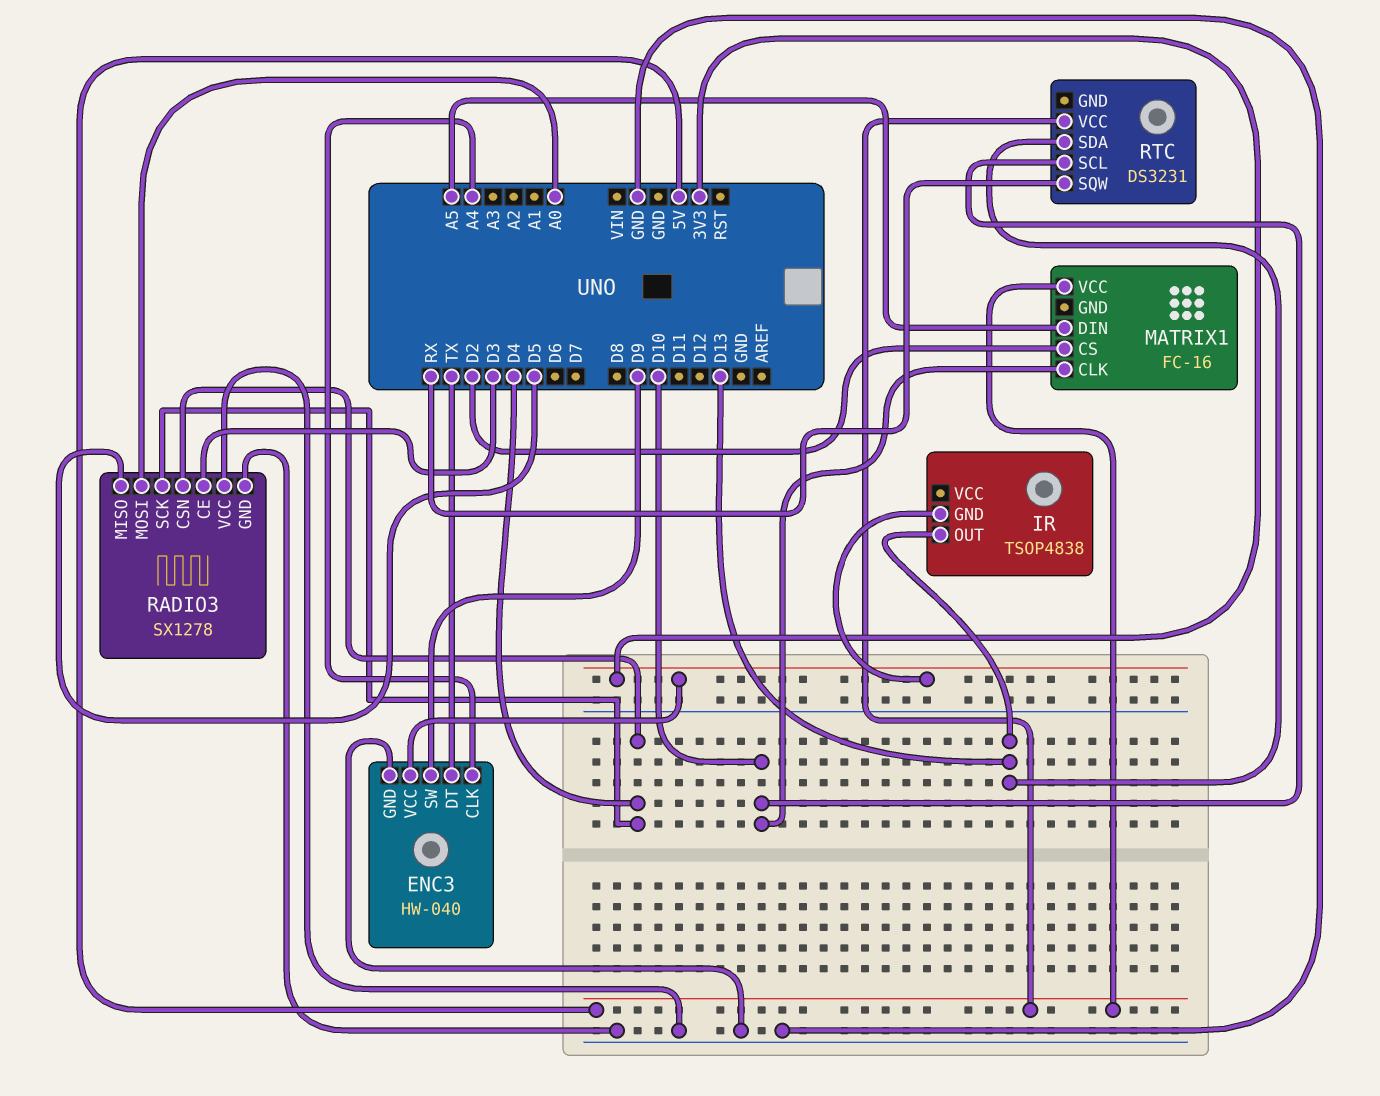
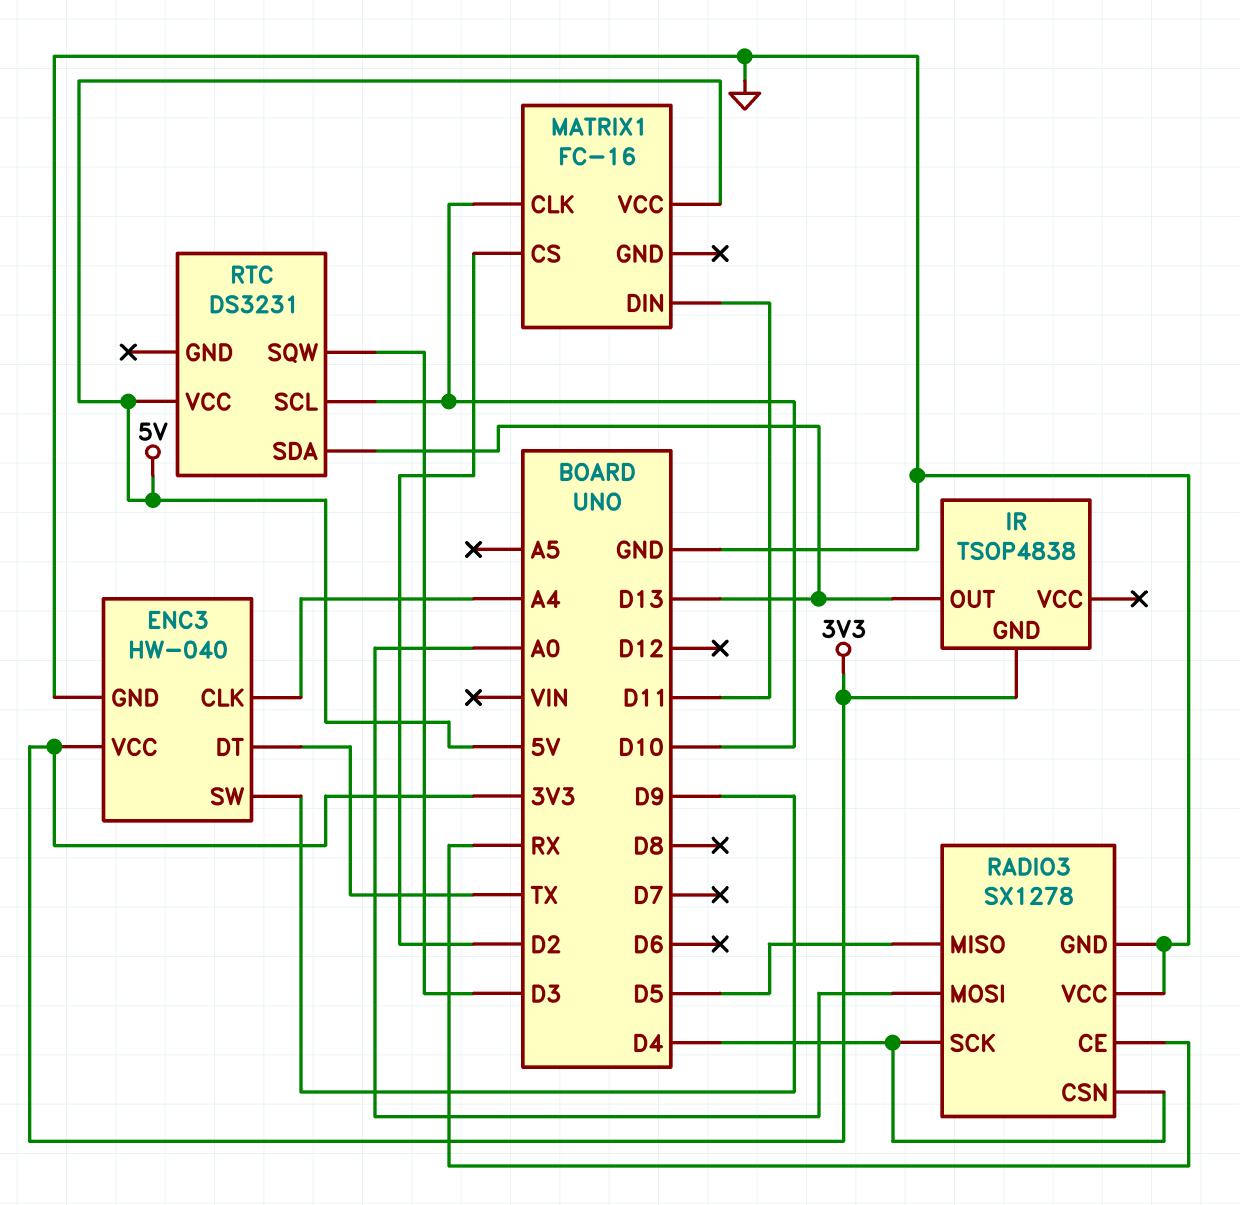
MATRIX1 pin DIN: A5 -> D11
RADIO3 pin CE: D3 -> RX
RTC pin SQW: RX -> D3

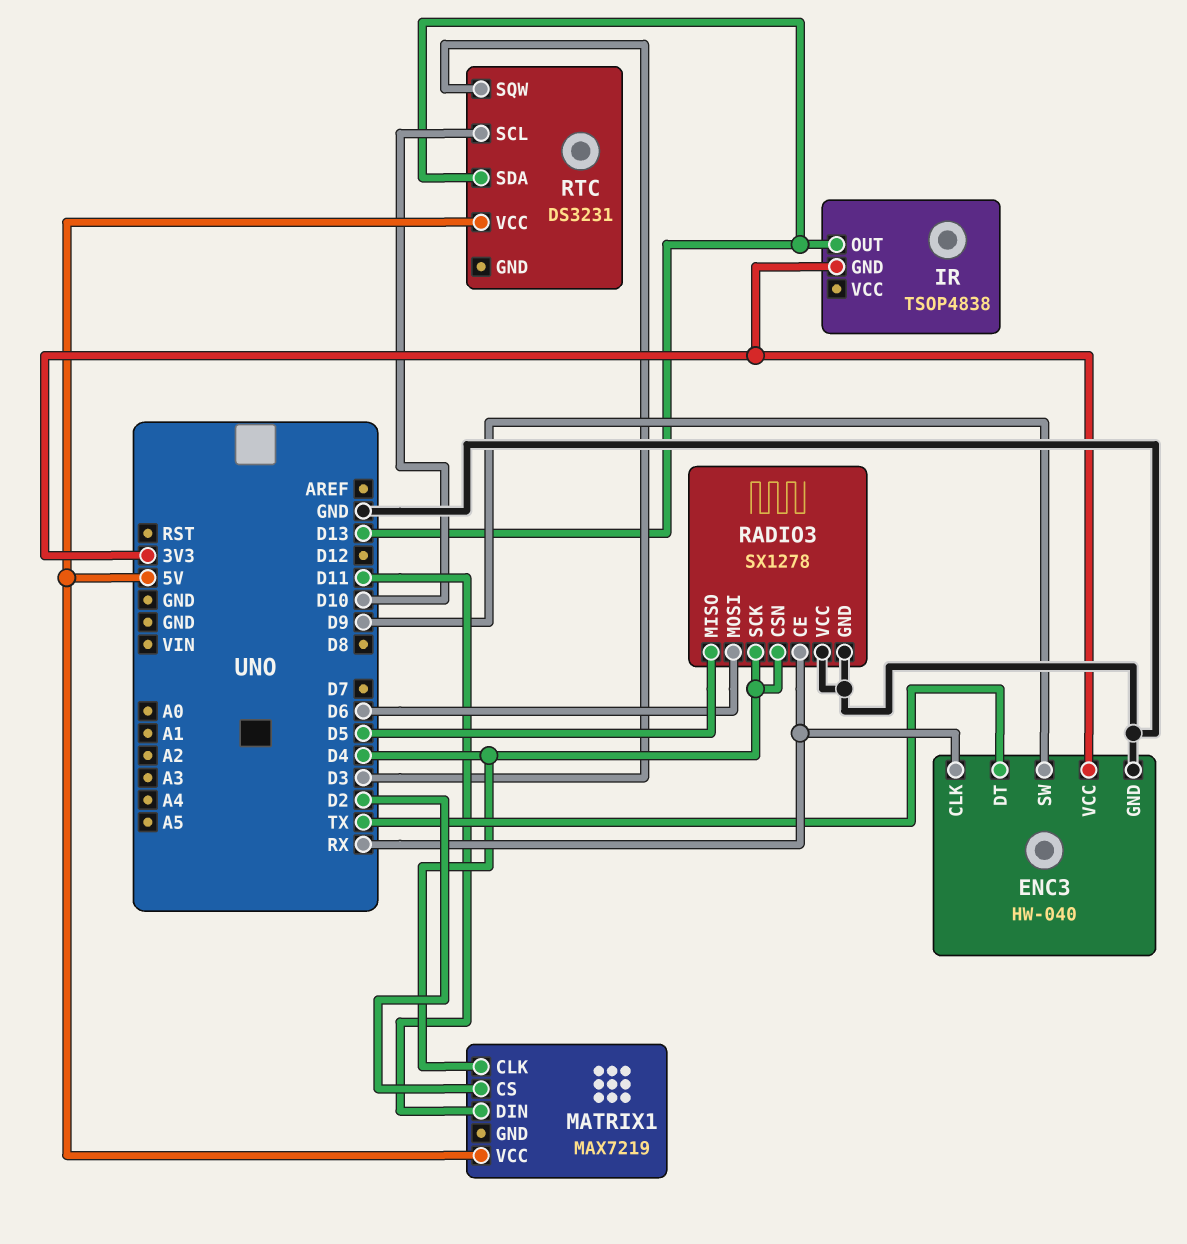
ENC3 pin CLK: A4 -> RX
MATRIX1: FC-16 -> MAX7219
MATRIX1 pin CLK: D10 -> D4
RADIO3 pin MOSI: A0 -> D6

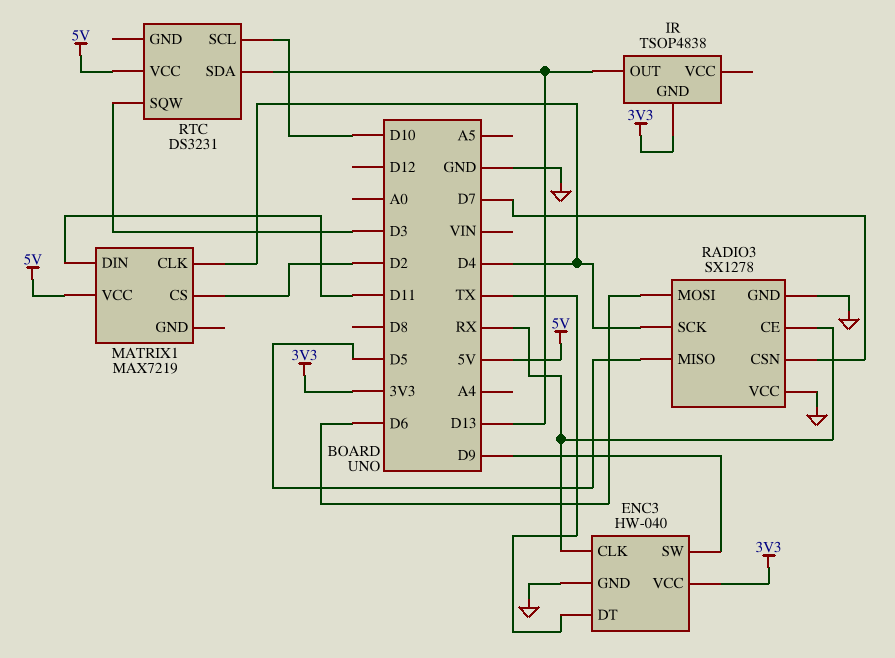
RADIO3 pin CSN: D4 -> D7

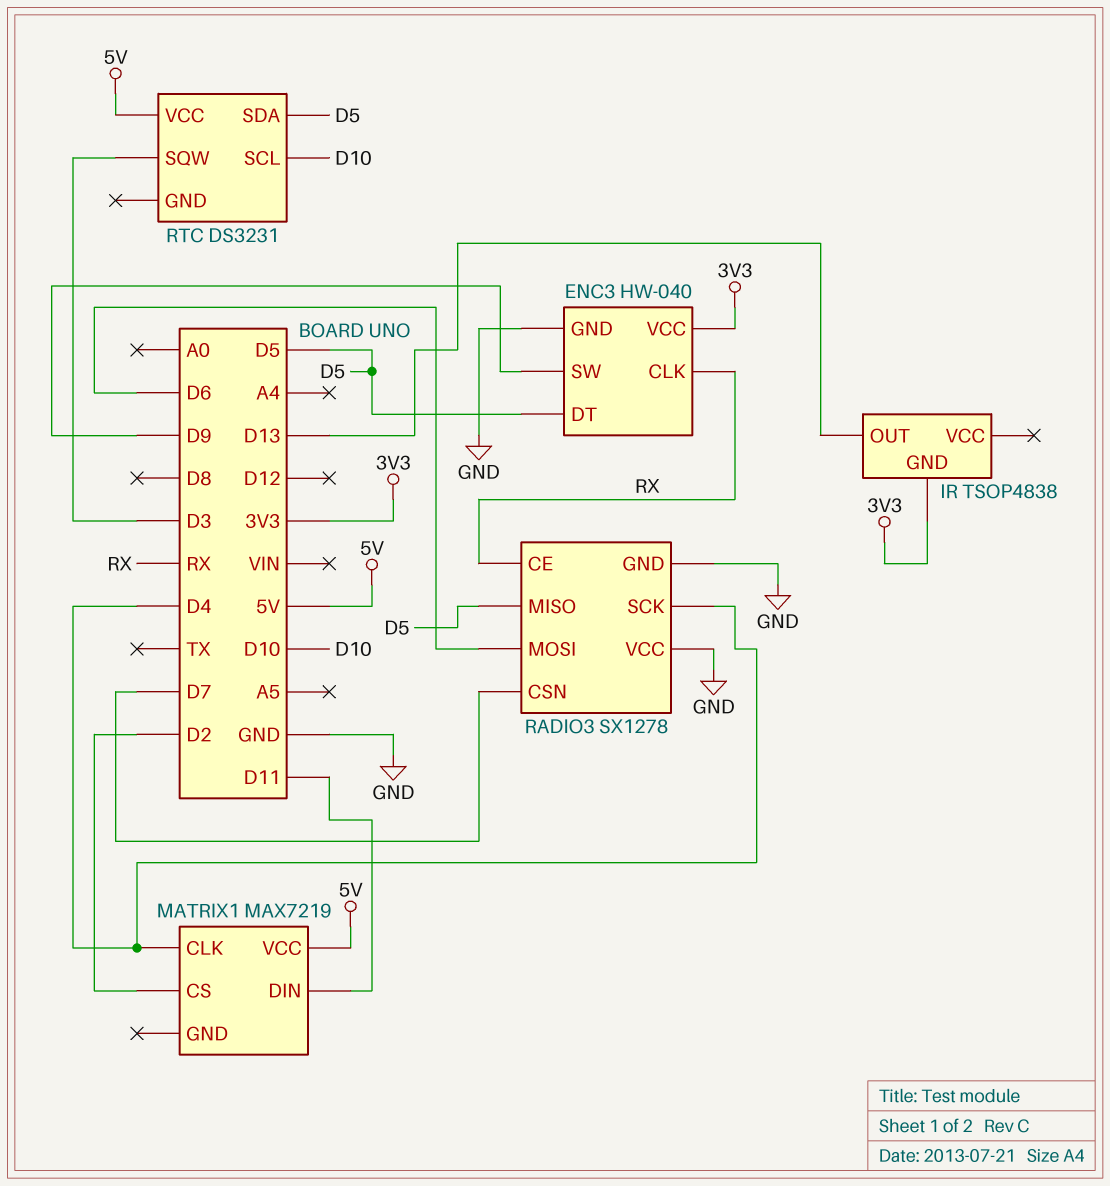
ENC3 pin DT: TX -> D5
RTC pin SDA: D13 -> D5

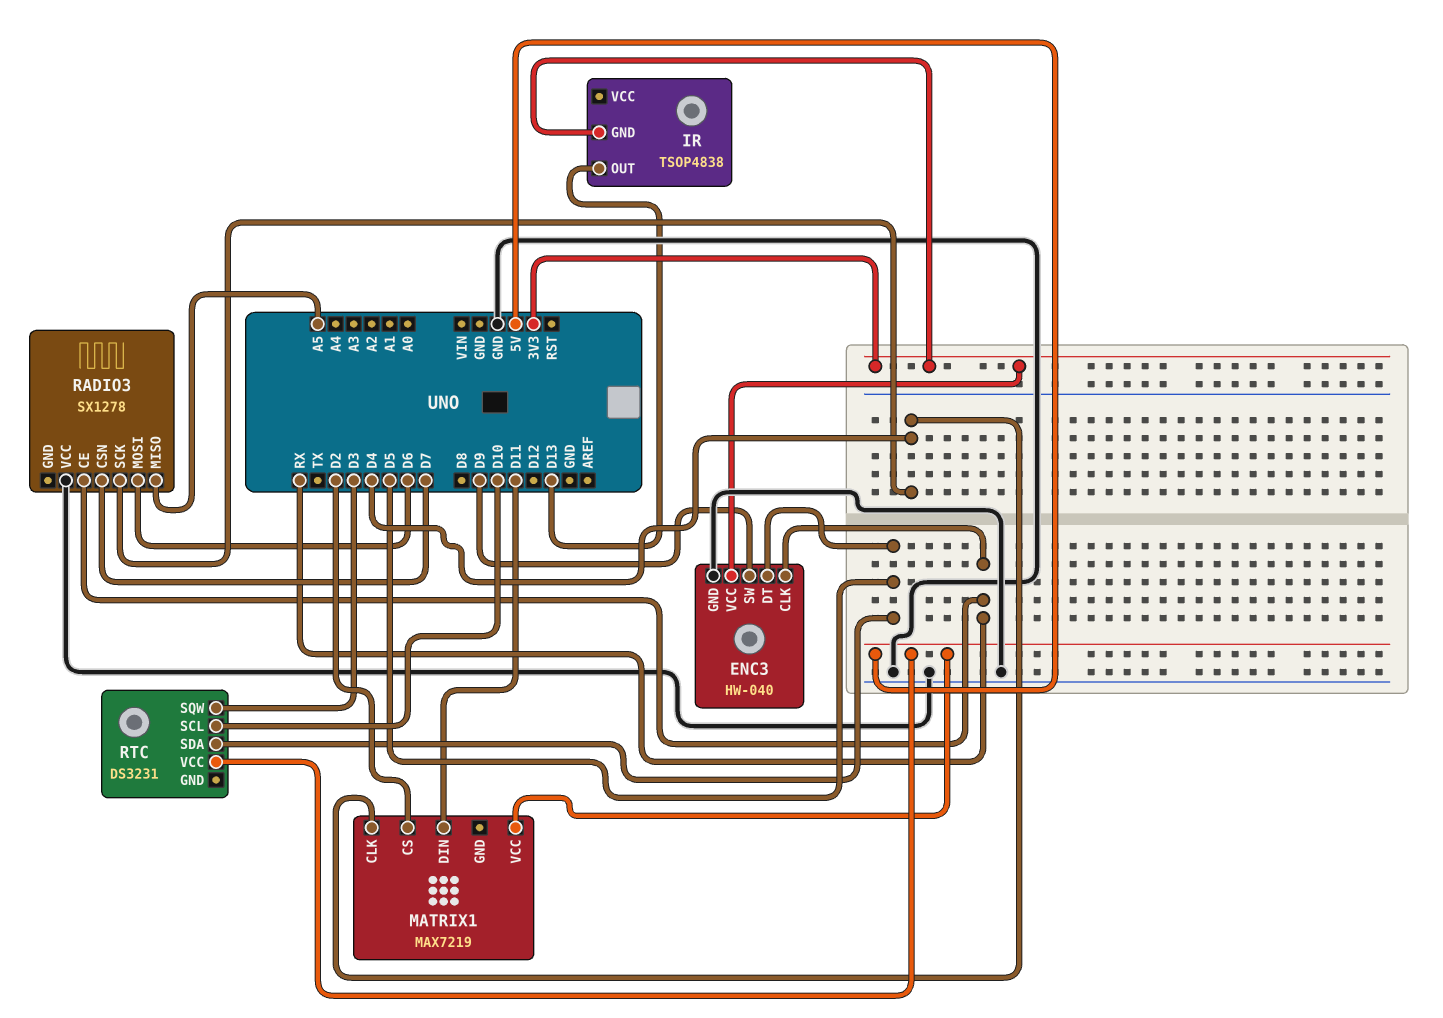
RADIO3 pin GND: GND -> none
RADIO3 pin MISO: D5 -> A5

